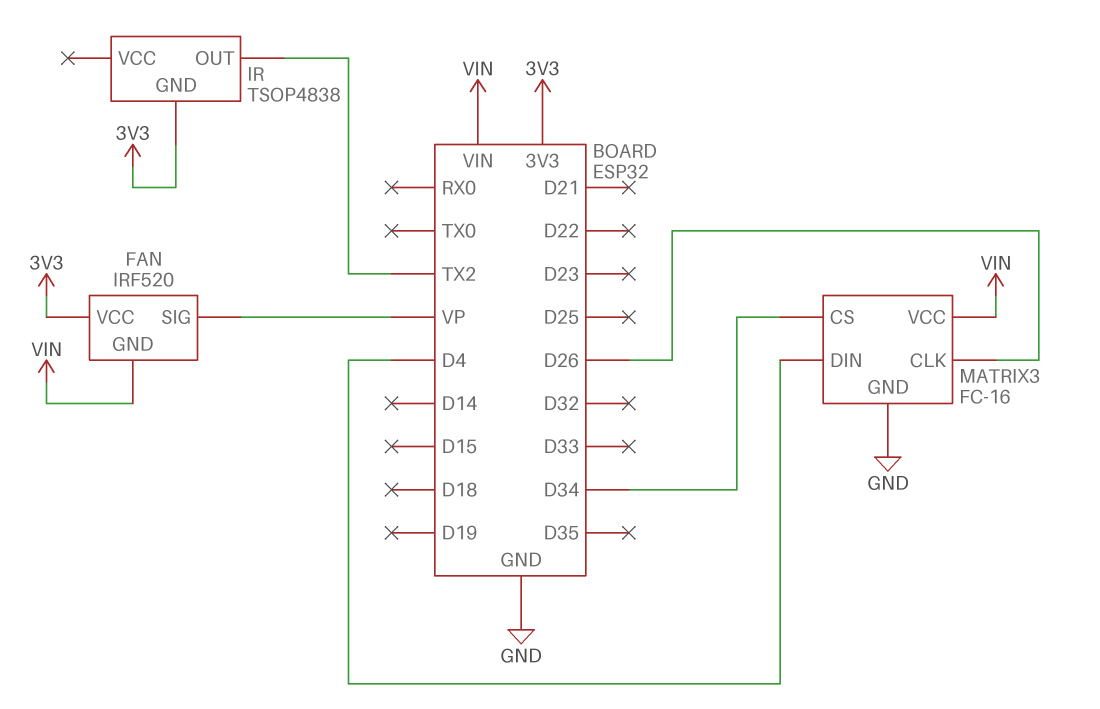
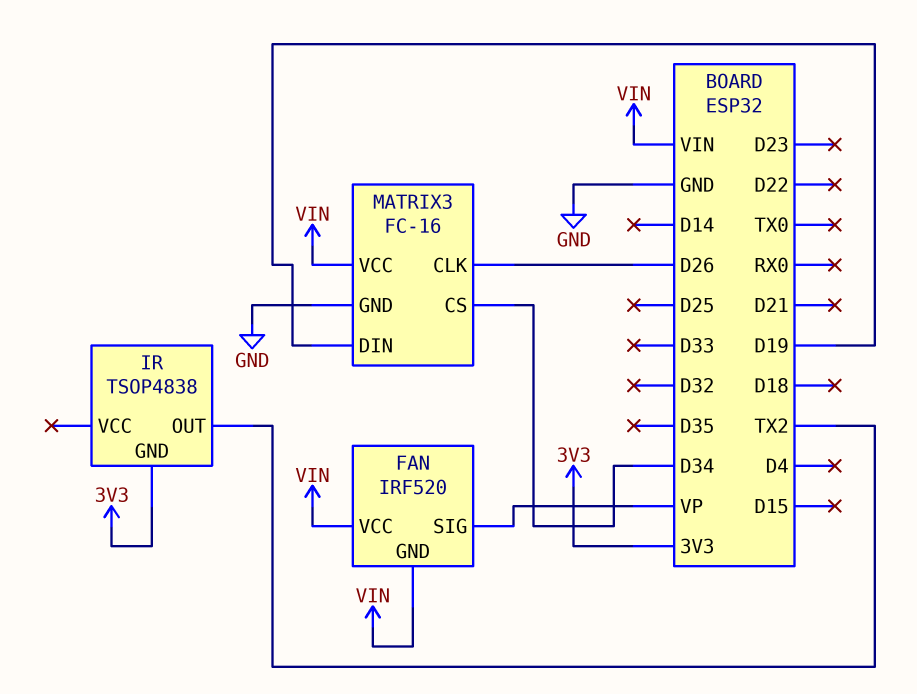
FAN pin VCC: 3V3 -> VIN
MATRIX3 pin DIN: D4 -> D19

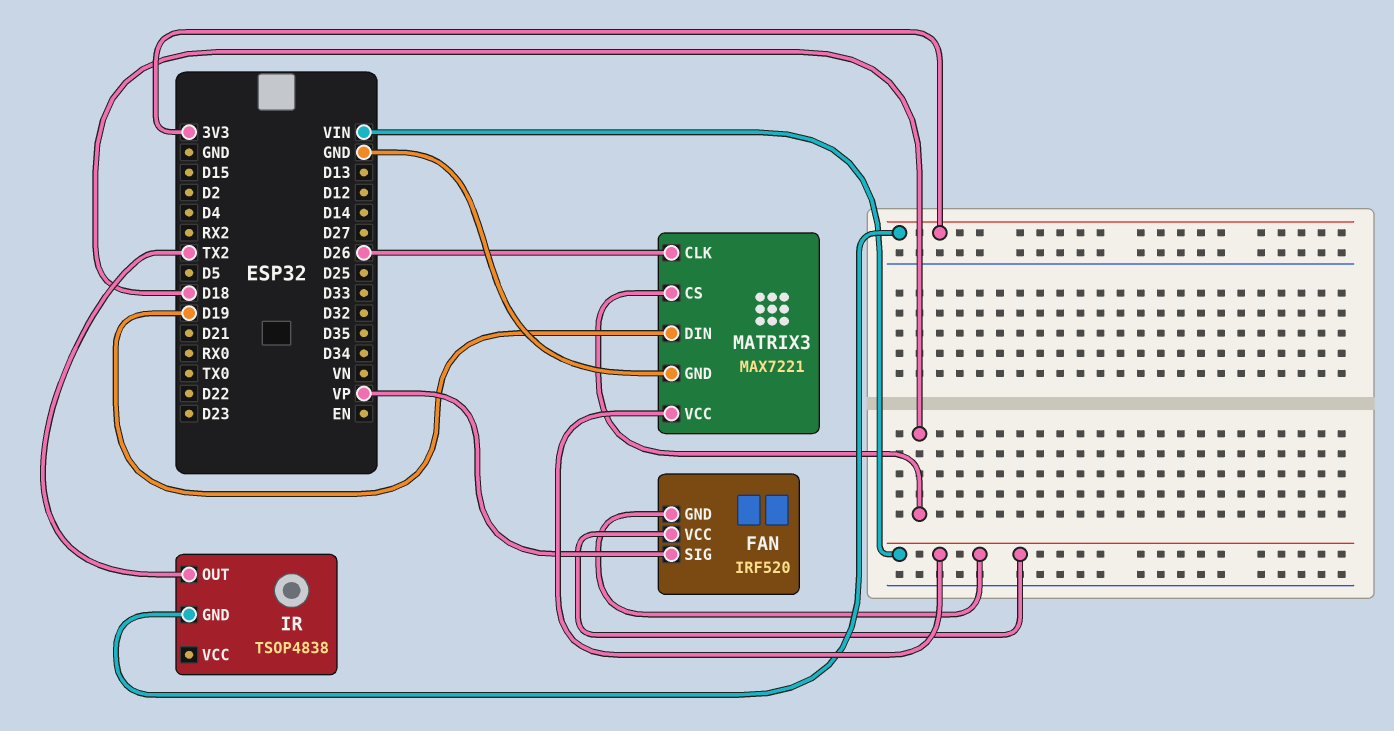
MATRIX3: FC-16 -> MAX7221
MATRIX3 pin CS: D34 -> D18

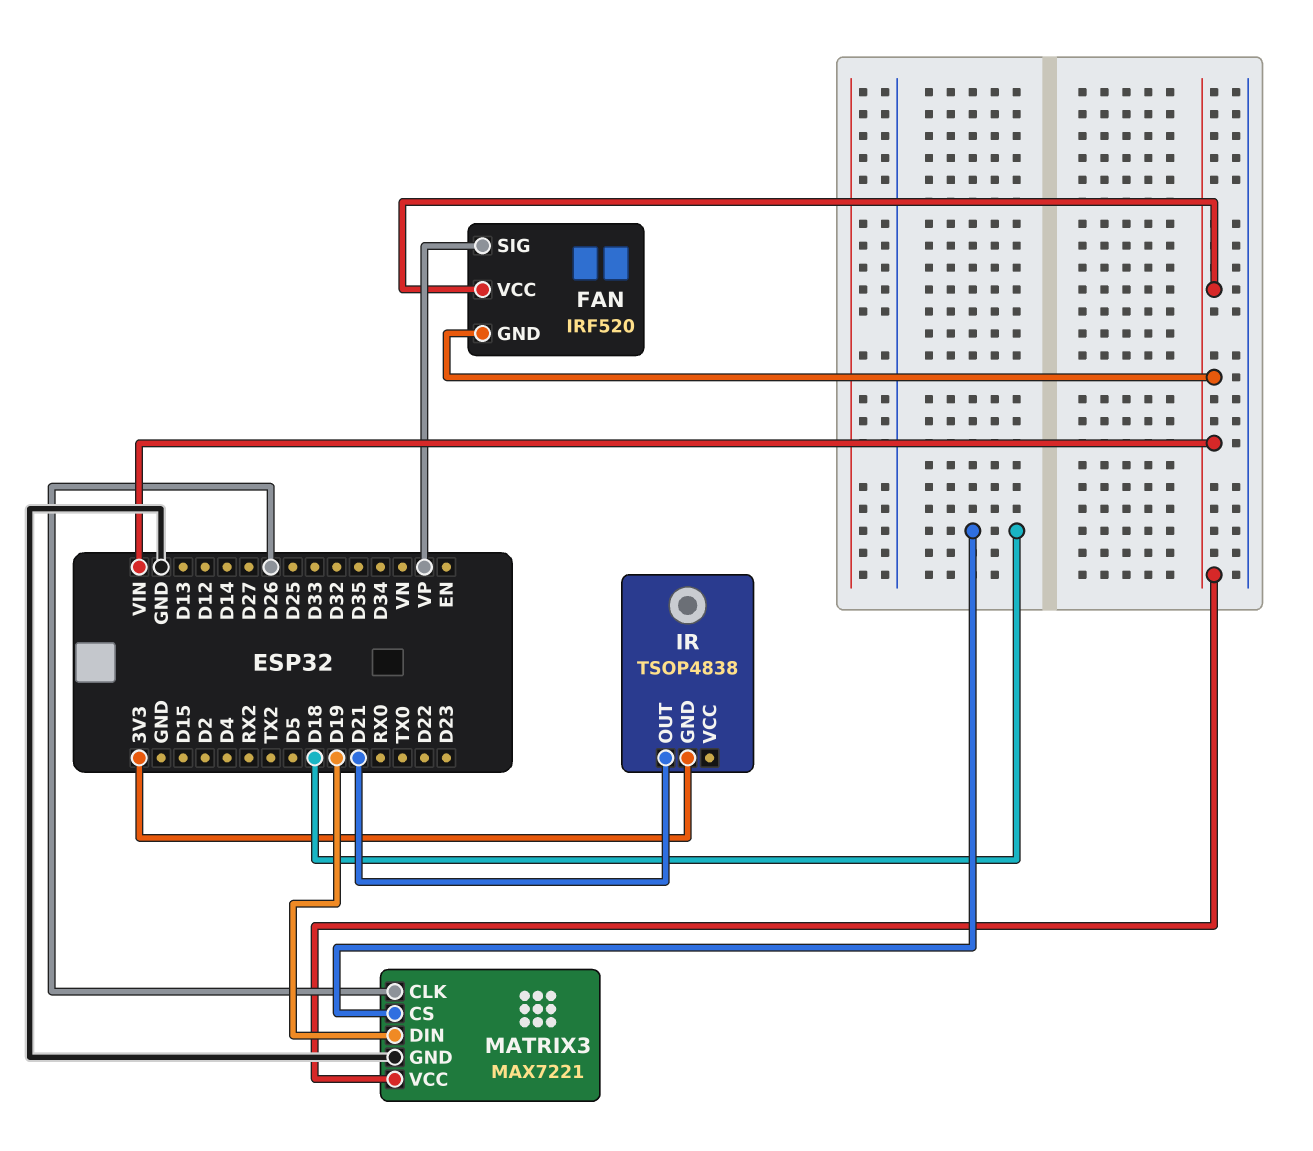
IR pin OUT: TX2 -> D21

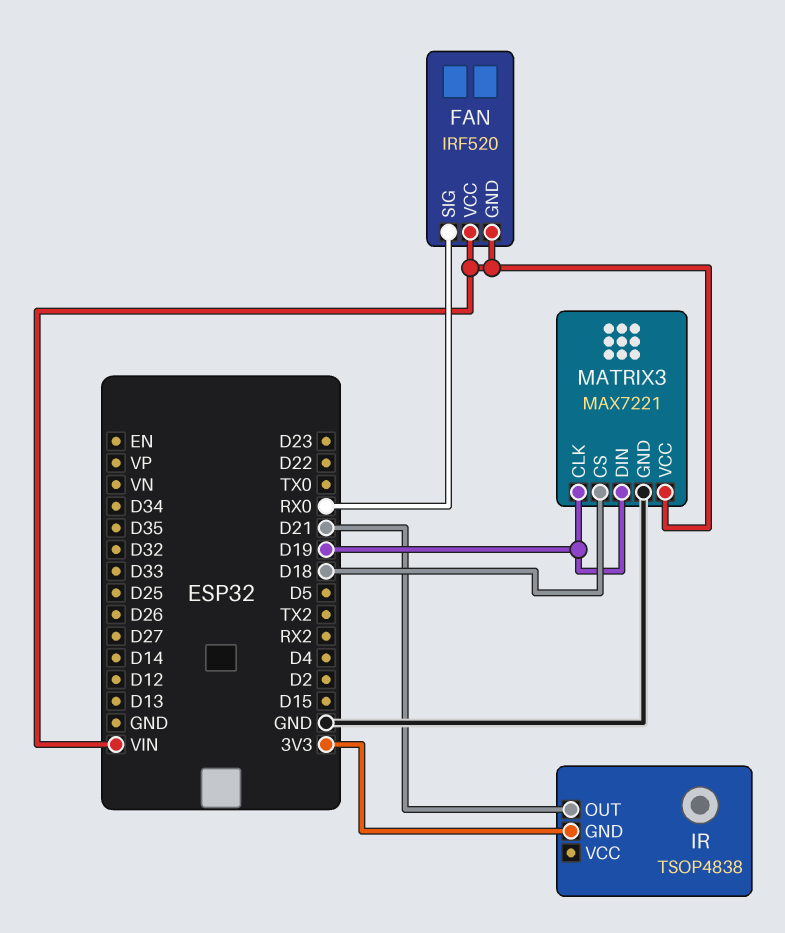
FAN pin SIG: VP -> RX0
MATRIX3 pin CLK: D26 -> D19

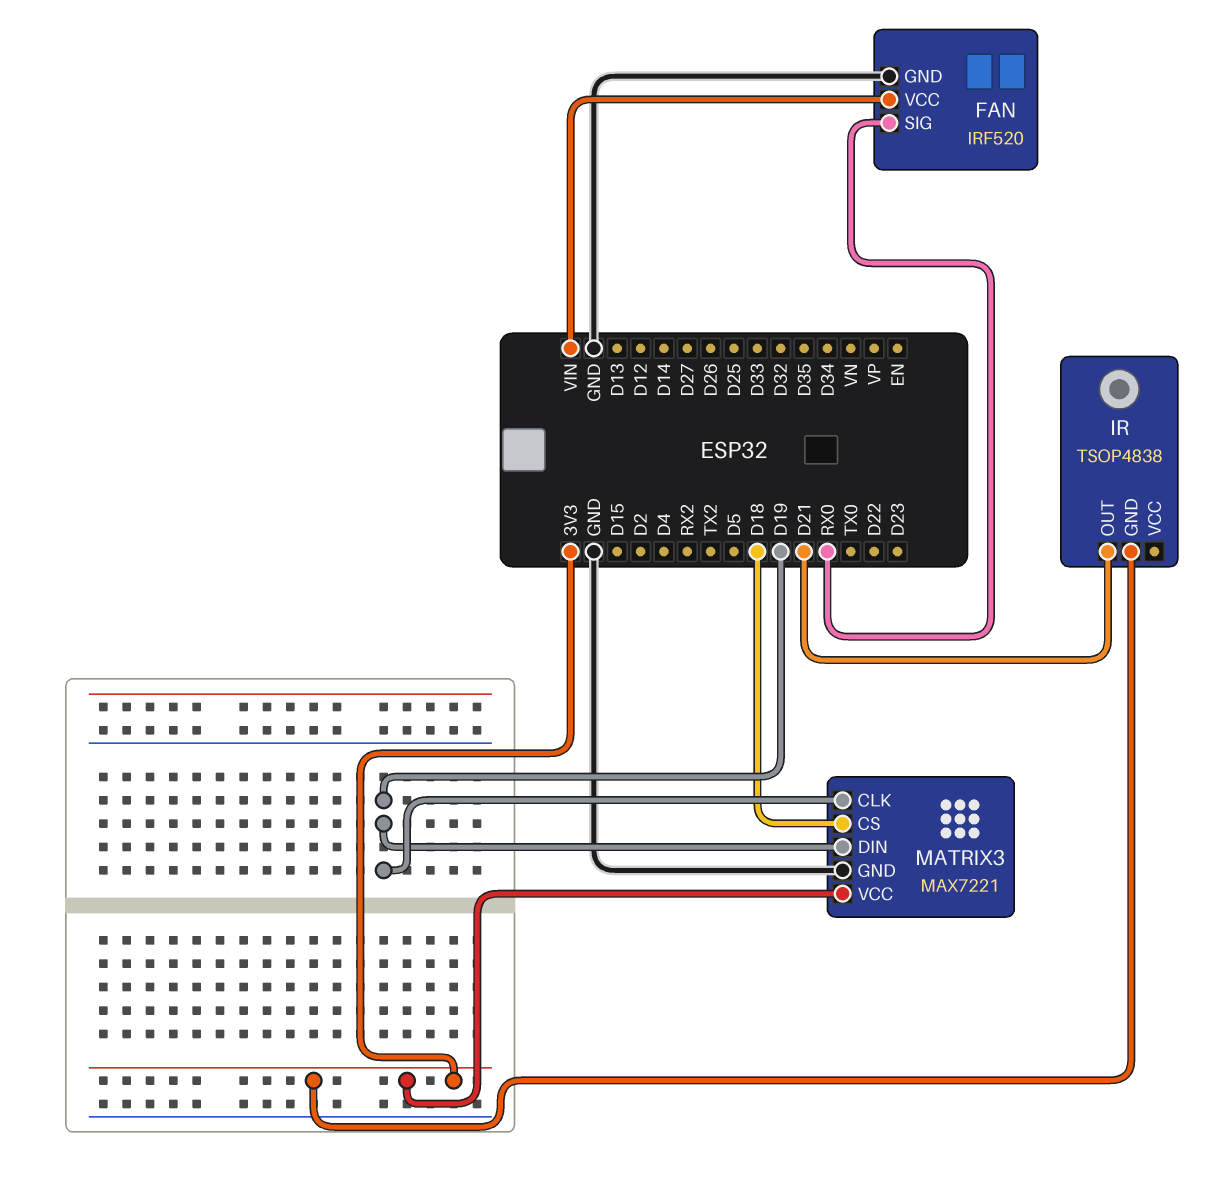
FAN pin GND: VIN -> GND
MATRIX3 pin VCC: VIN -> 3V3

